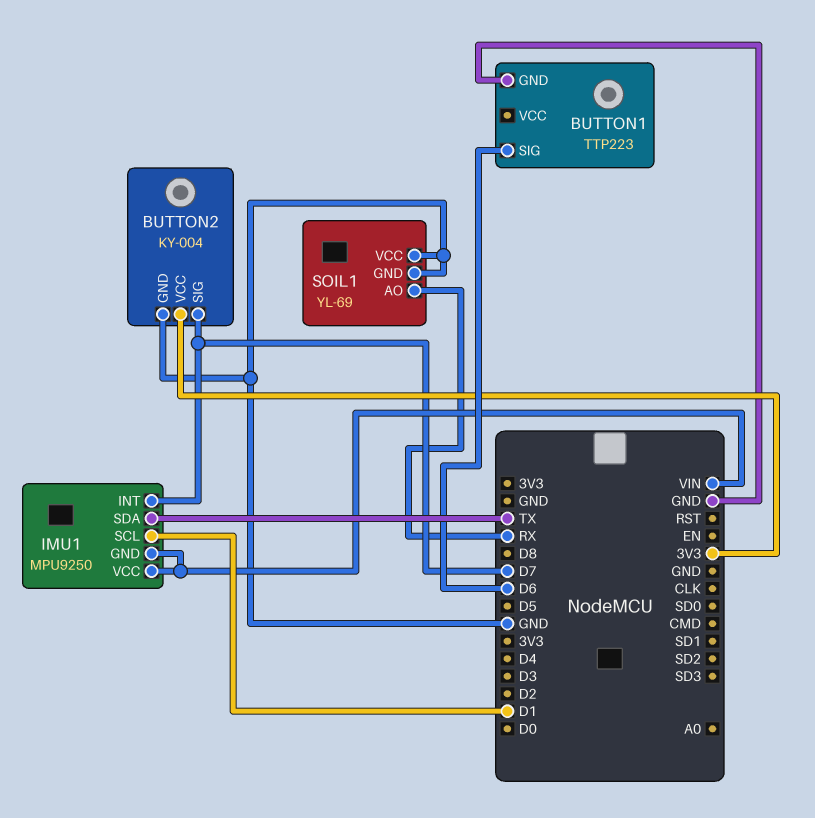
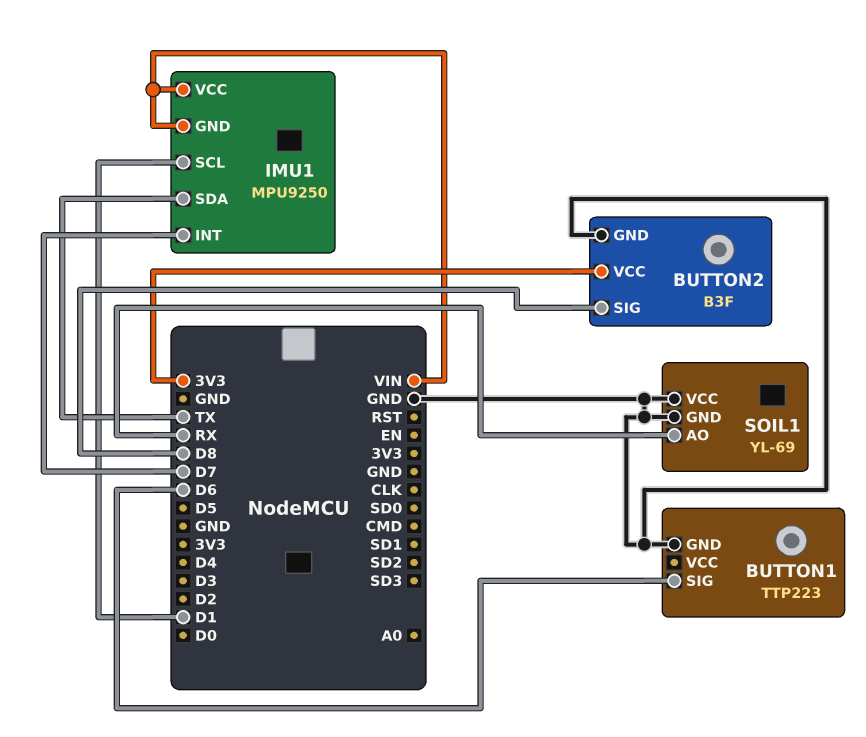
BUTTON2: KY-004 -> B3F
BUTTON2 pin SIG: D7 -> D8

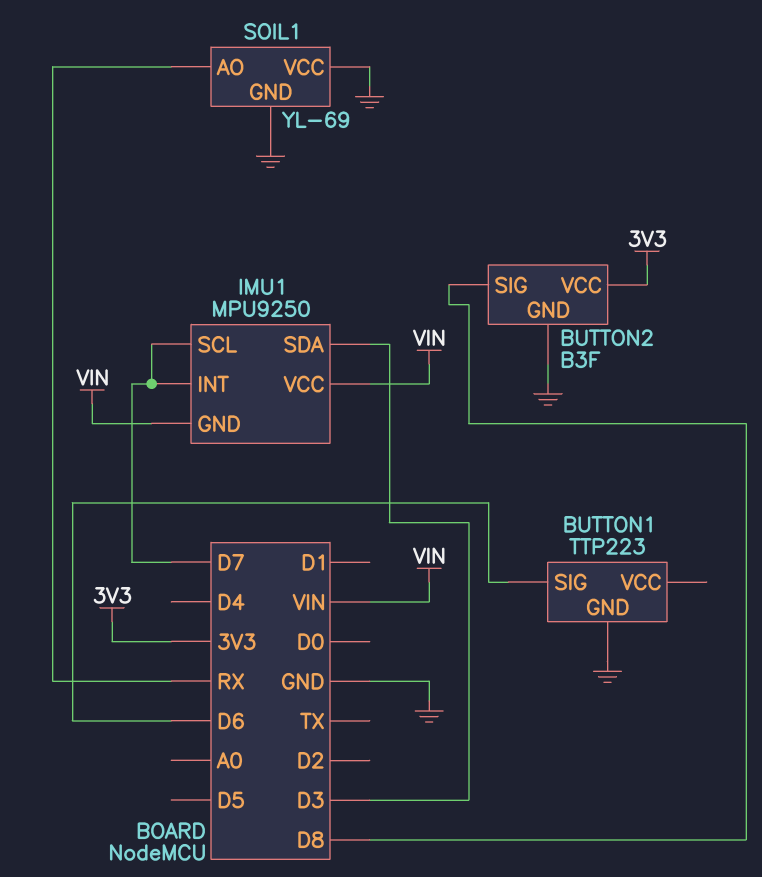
IMU1 pin SCL: D1 -> D7
IMU1 pin SDA: TX -> D3

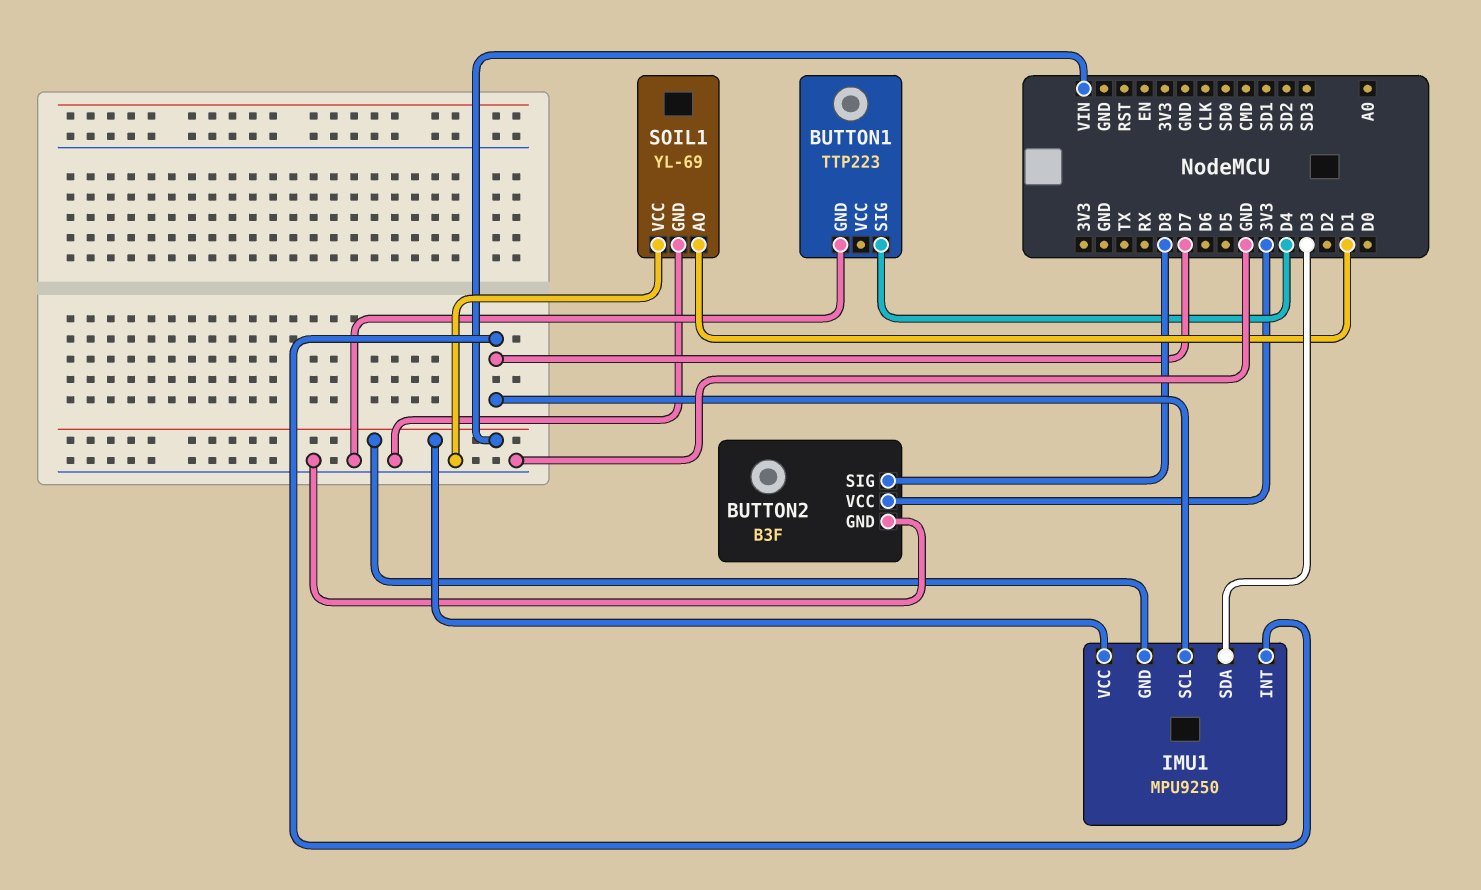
BUTTON1 pin SIG: D6 -> D4
SOIL1 pin AO: RX -> D1

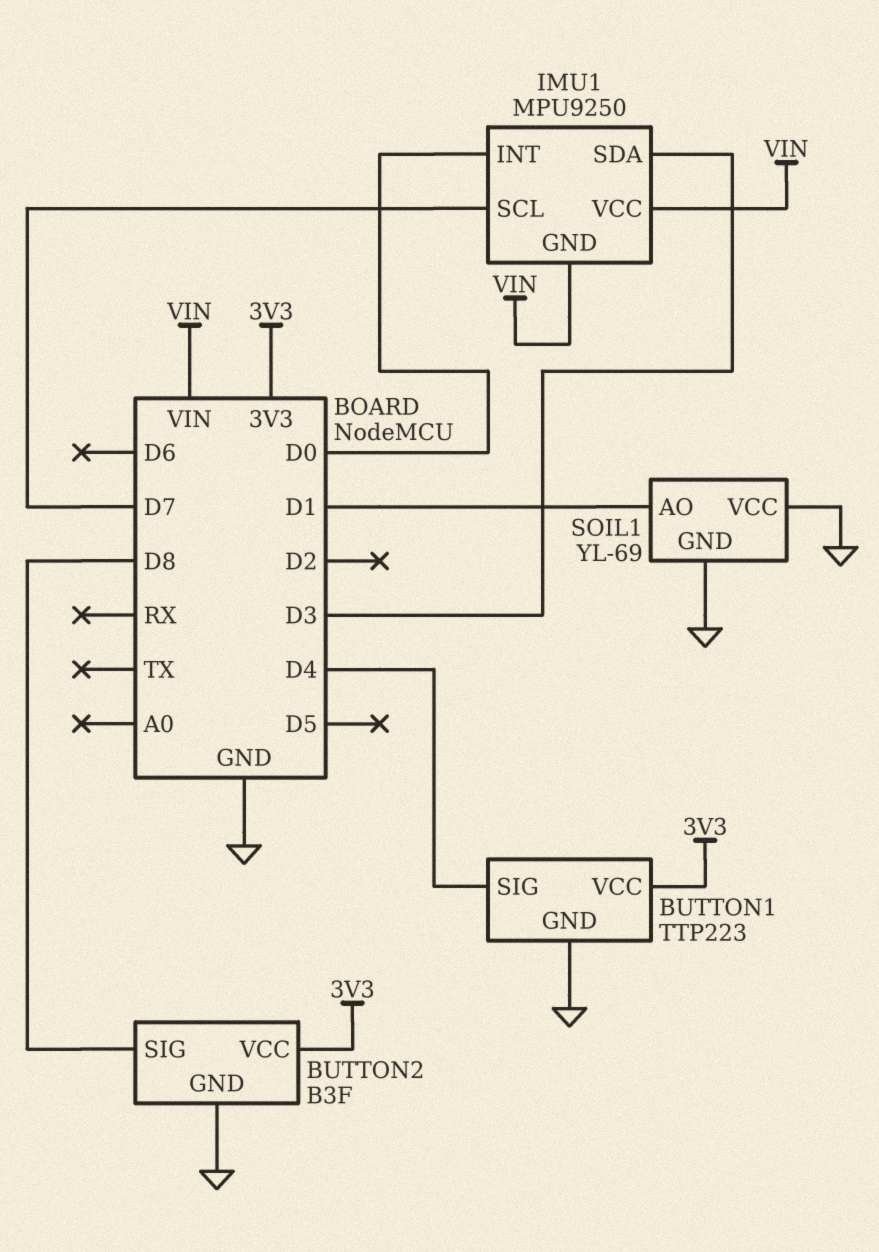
BUTTON1 pin VCC: none -> 3V3
IMU1 pin INT: D7 -> D0

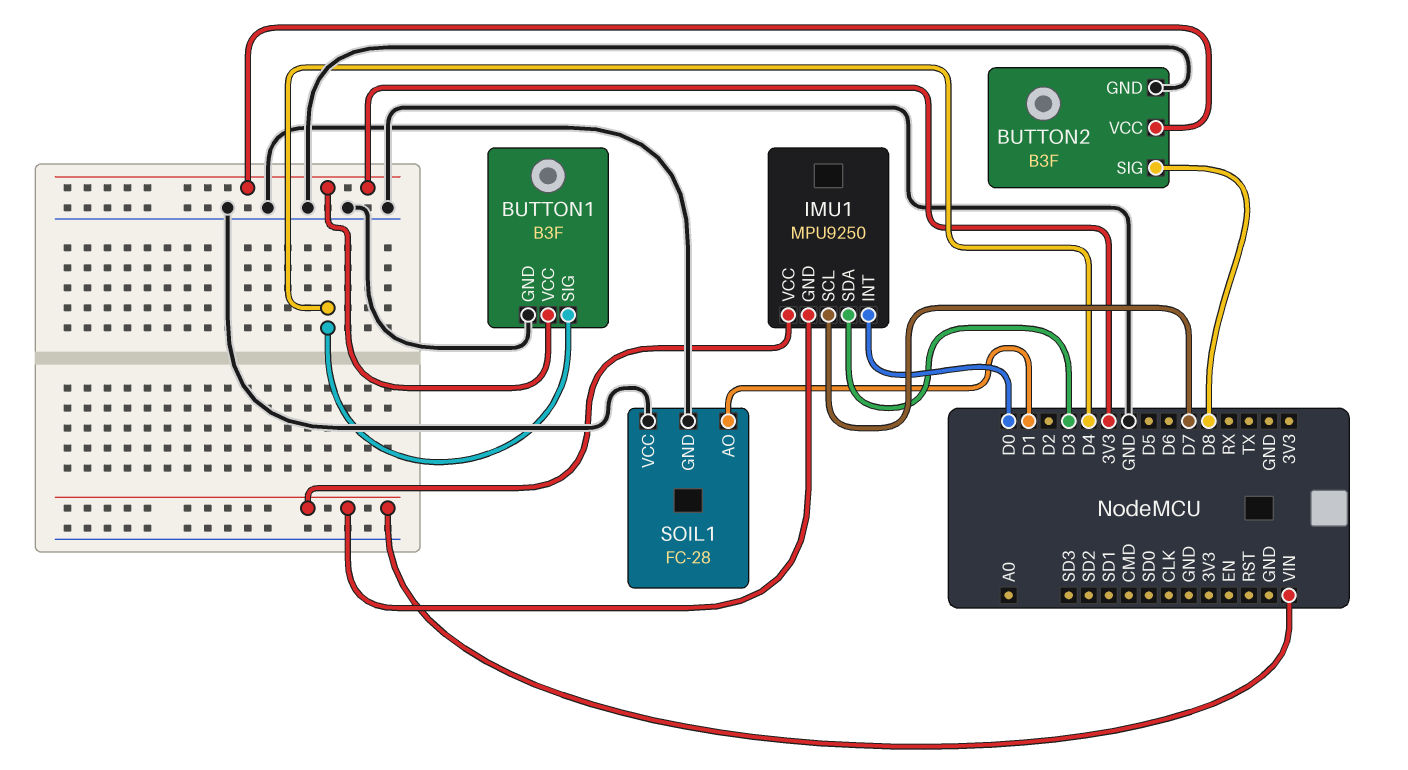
BUTTON1: TTP223 -> B3F
SOIL1: YL-69 -> FC-28

